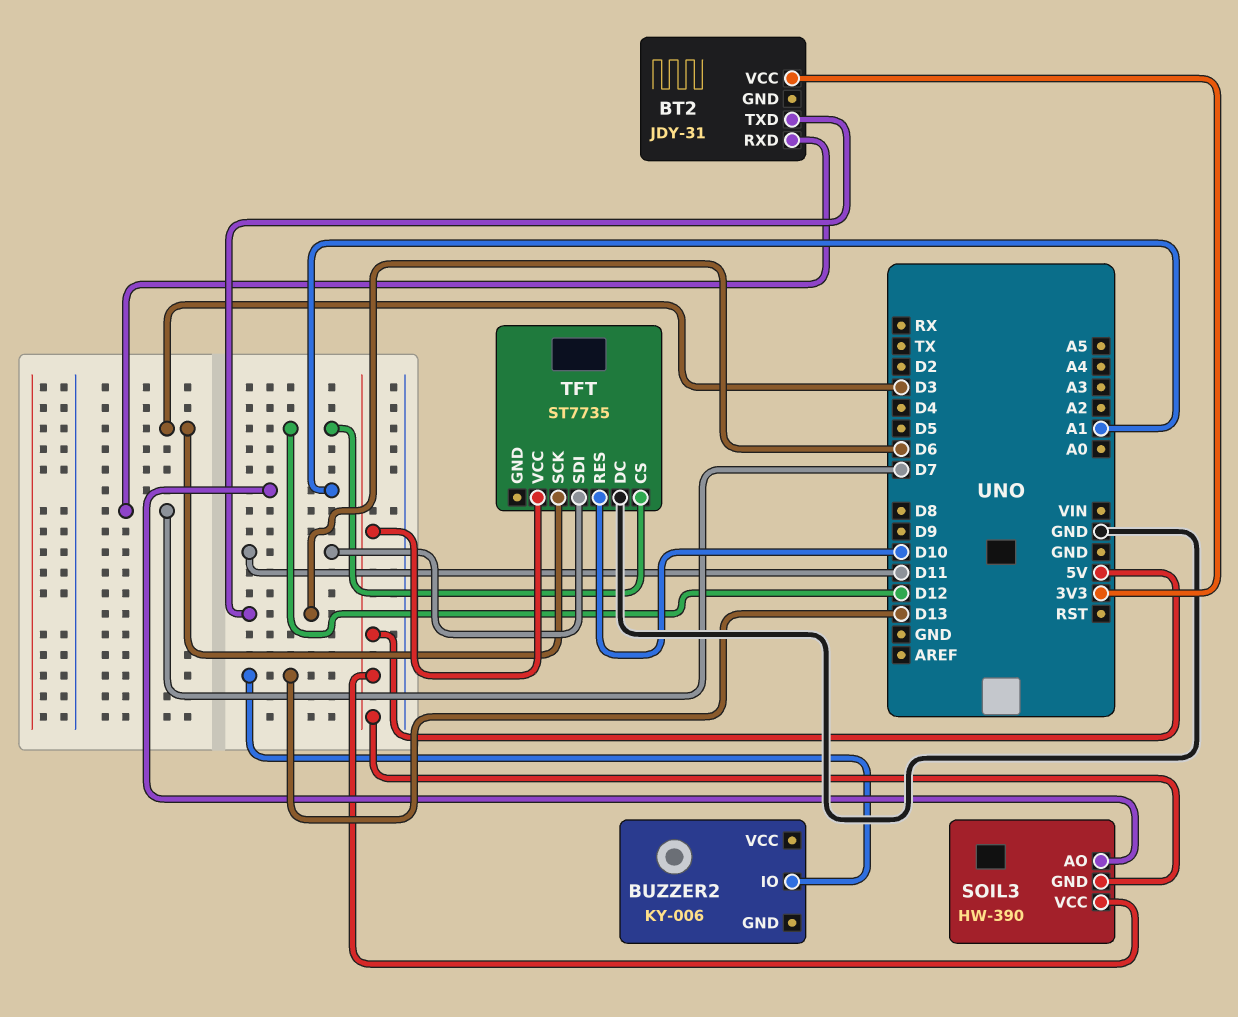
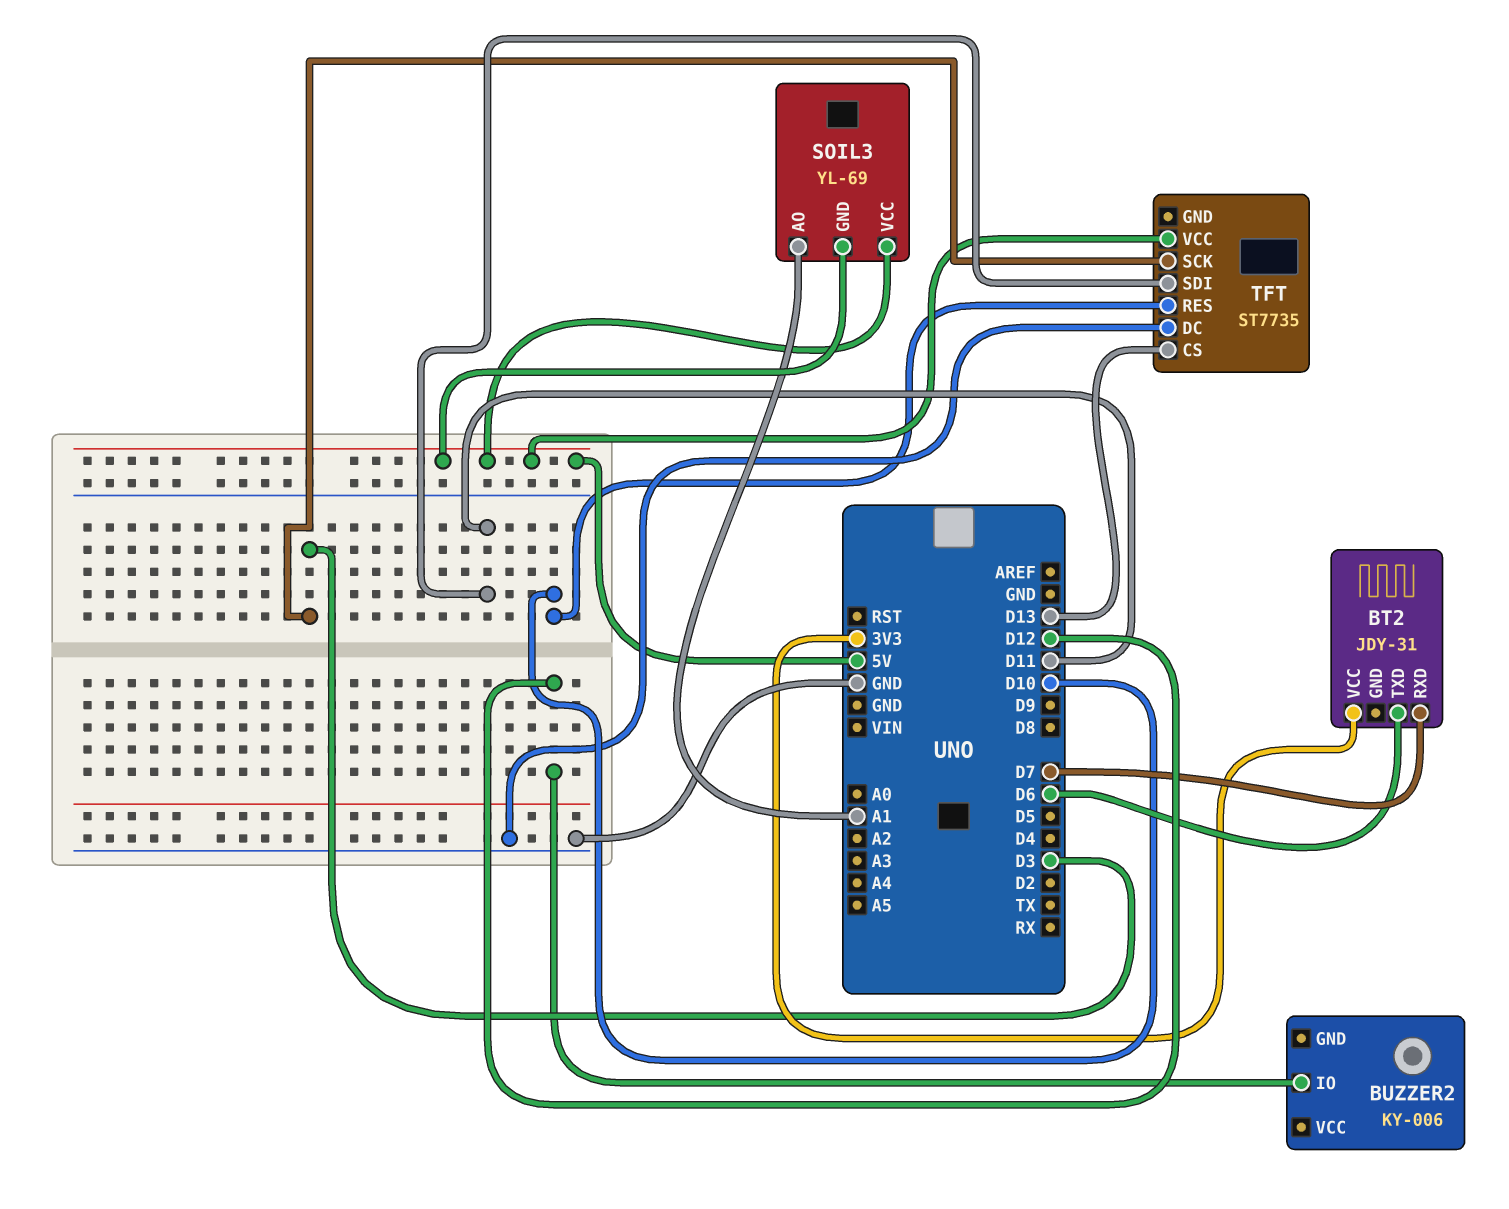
BUZZER2 pin IO: D13 -> D12
SOIL3: HW-390 -> YL-69
TFT pin CS: D12 -> D13

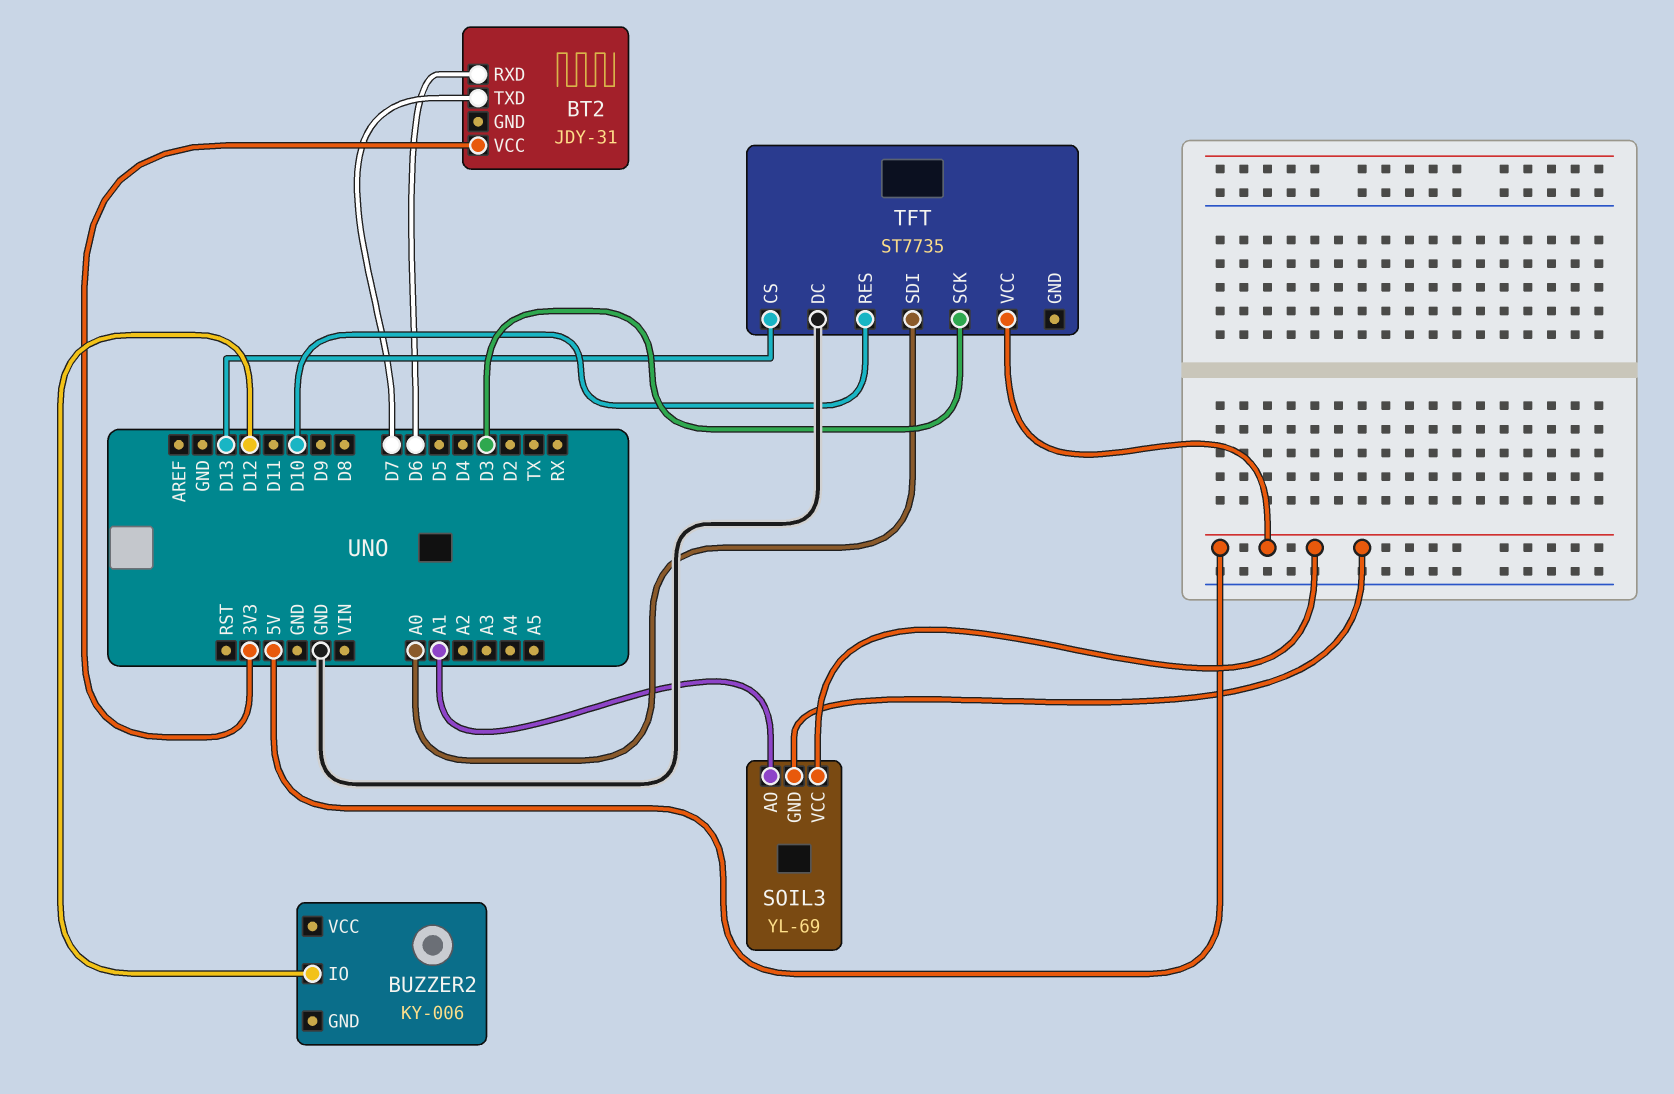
BT2 pin RXD: D7 -> D6
BT2 pin TXD: D6 -> D7
TFT pin SDI: D11 -> A0

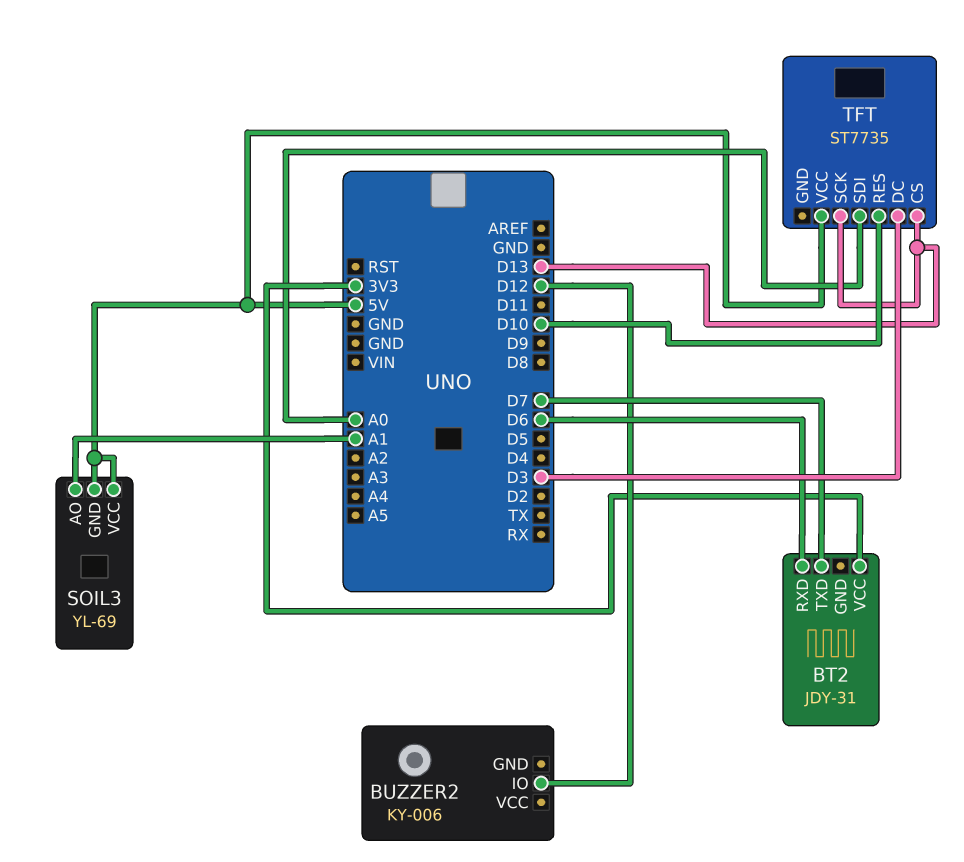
TFT pin DC: GND -> D3
TFT pin SCK: D3 -> D13

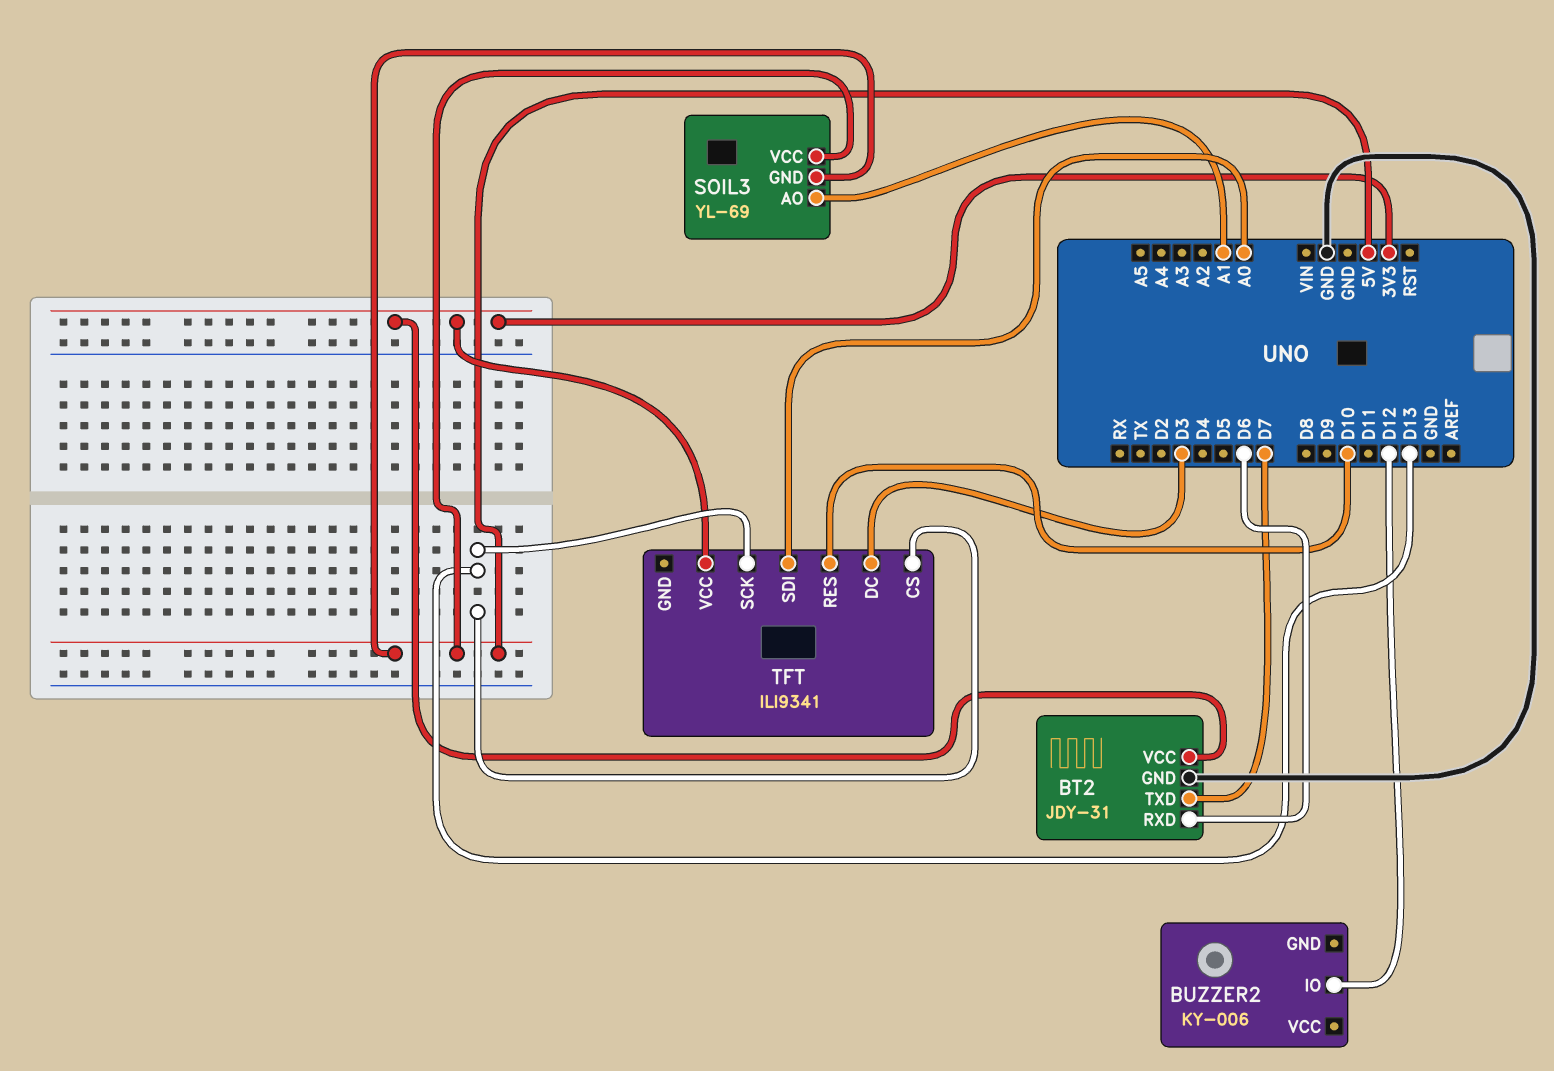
BT2 pin GND: none -> GND
TFT: ST7735 -> ILI9341
TFT pin VCC: 5V -> 3V3

